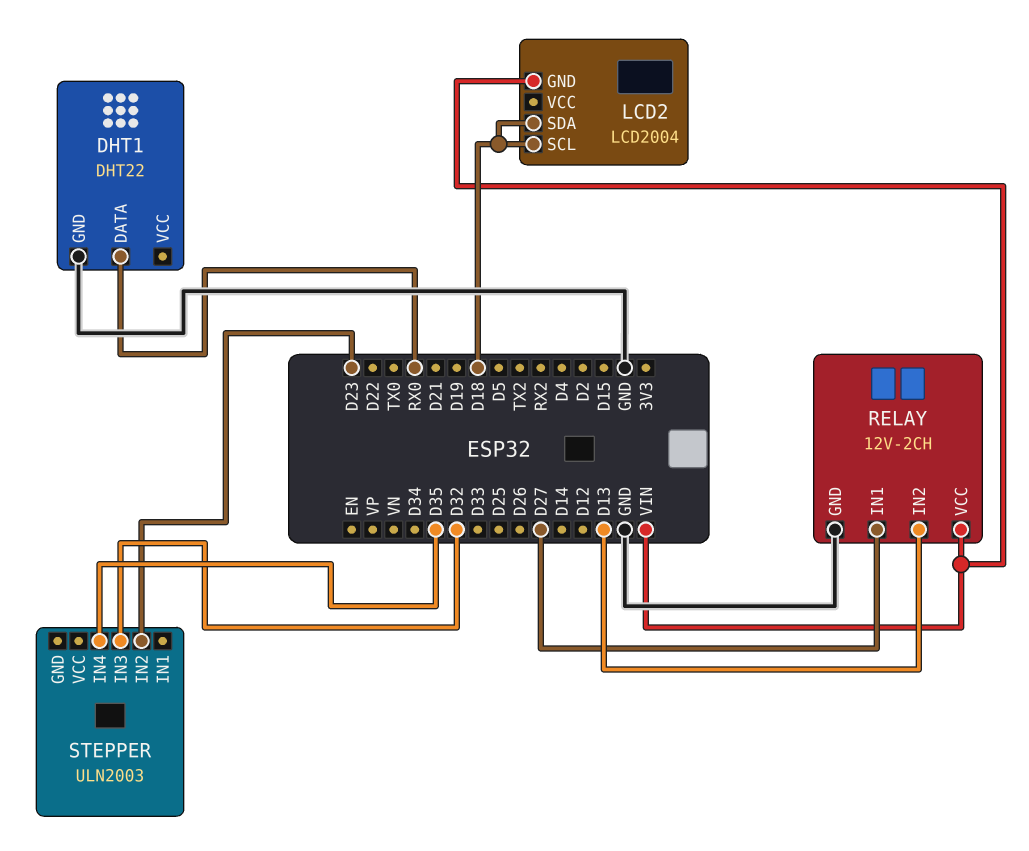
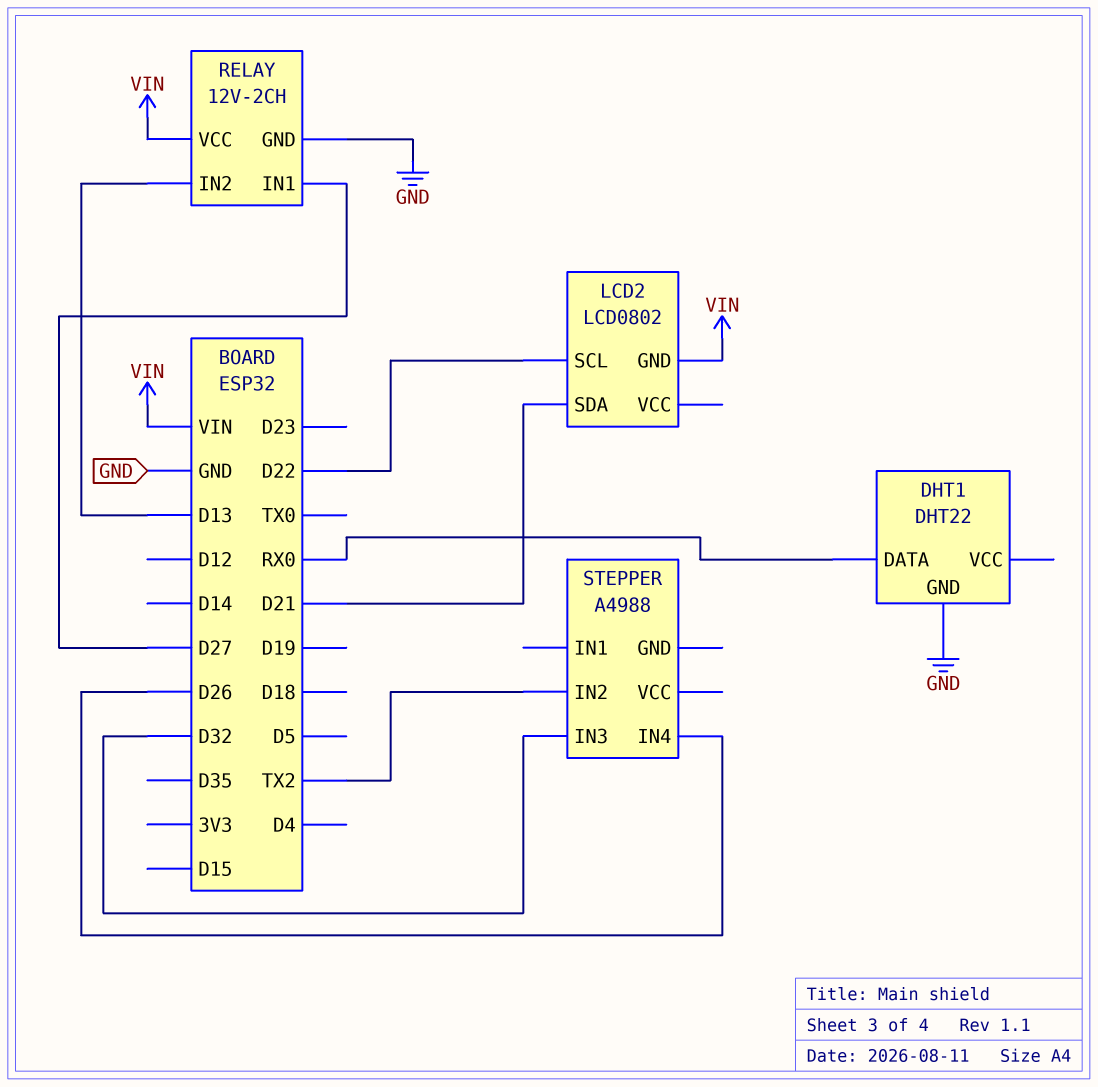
LCD2: LCD2004 -> LCD0802
LCD2 pin SCL: D18 -> D22
LCD2 pin SDA: D18 -> D21
STEPPER: ULN2003 -> A4988
STEPPER pin IN2: D23 -> TX2
STEPPER pin IN4: D35 -> D26

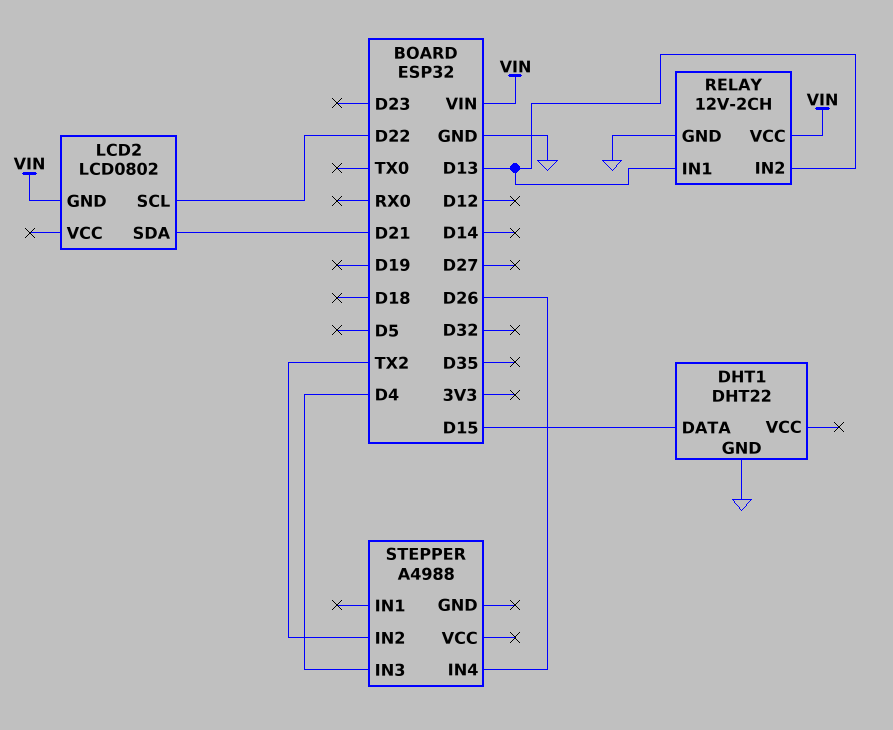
DHT1 pin DATA: RX0 -> D15
RELAY pin IN1: D27 -> D13
STEPPER pin IN3: D32 -> D4

